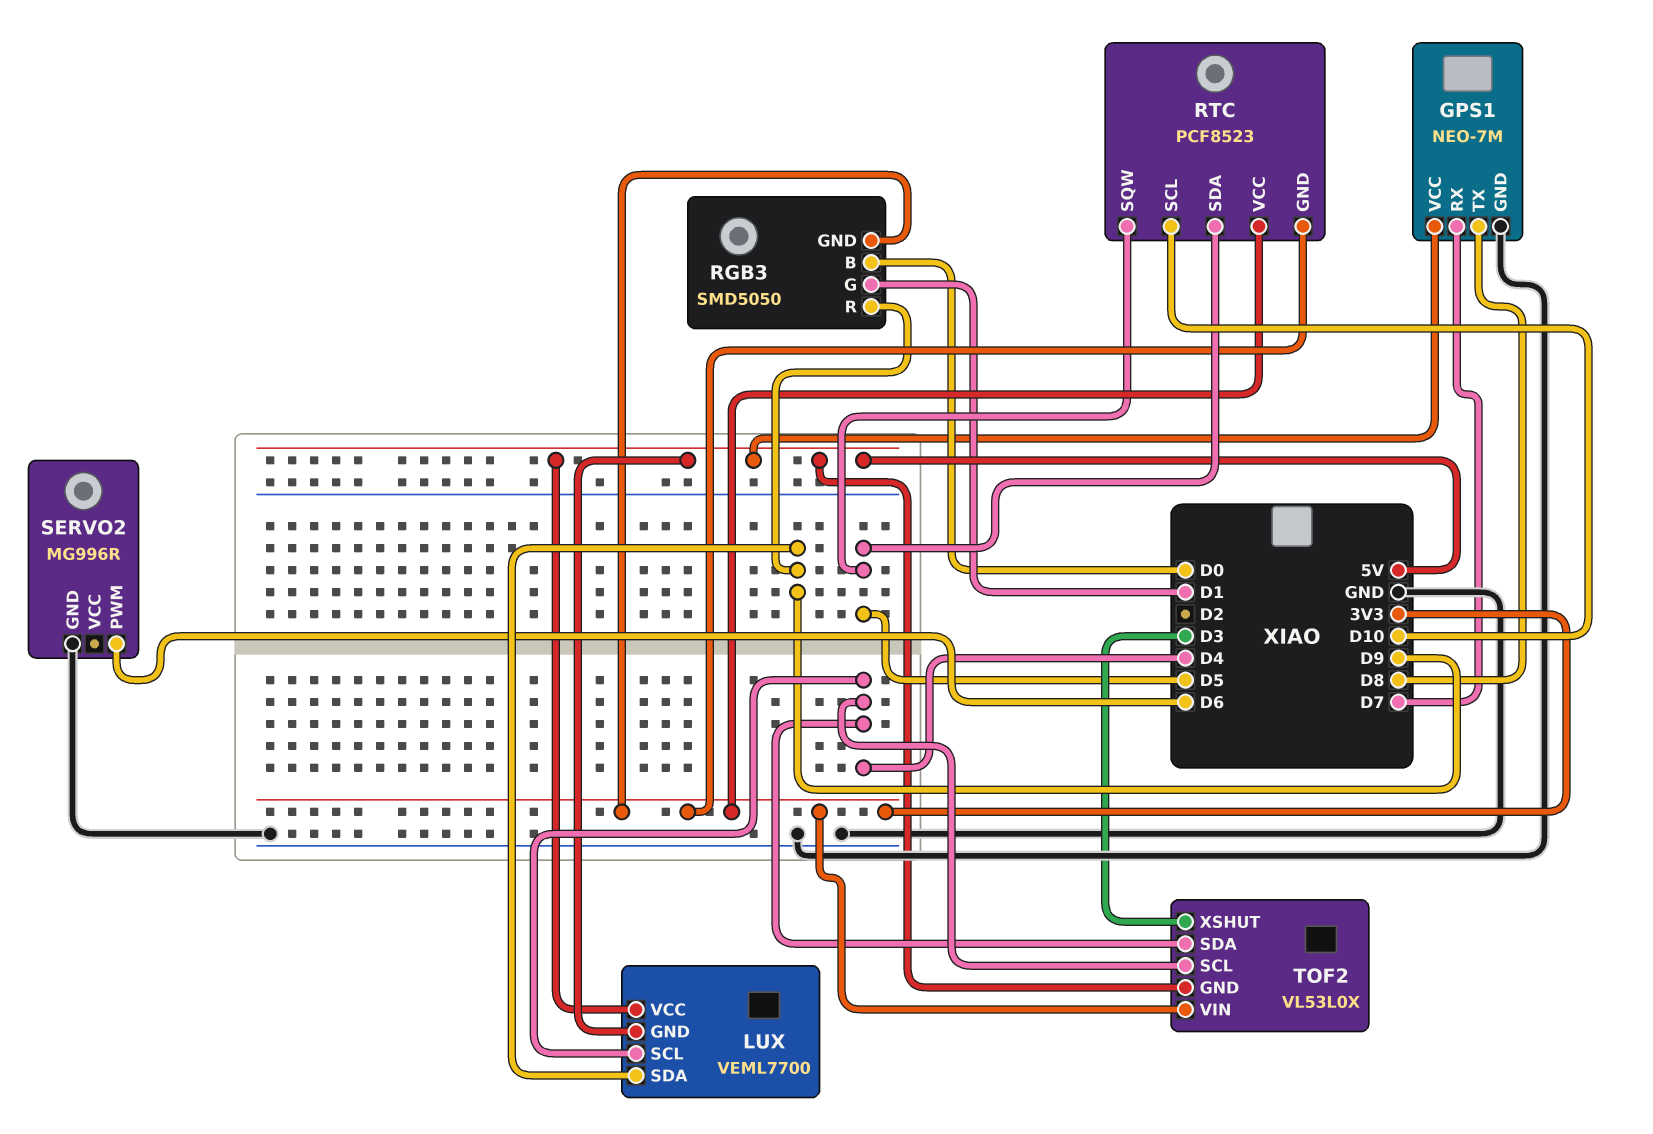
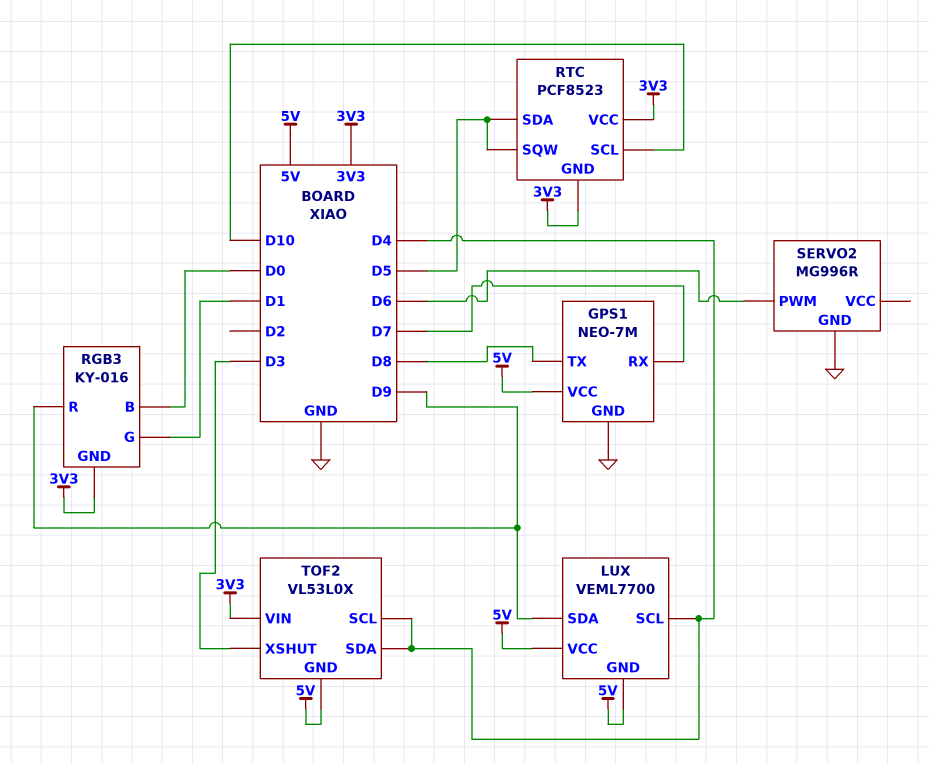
RGB3: SMD5050 -> KY-016

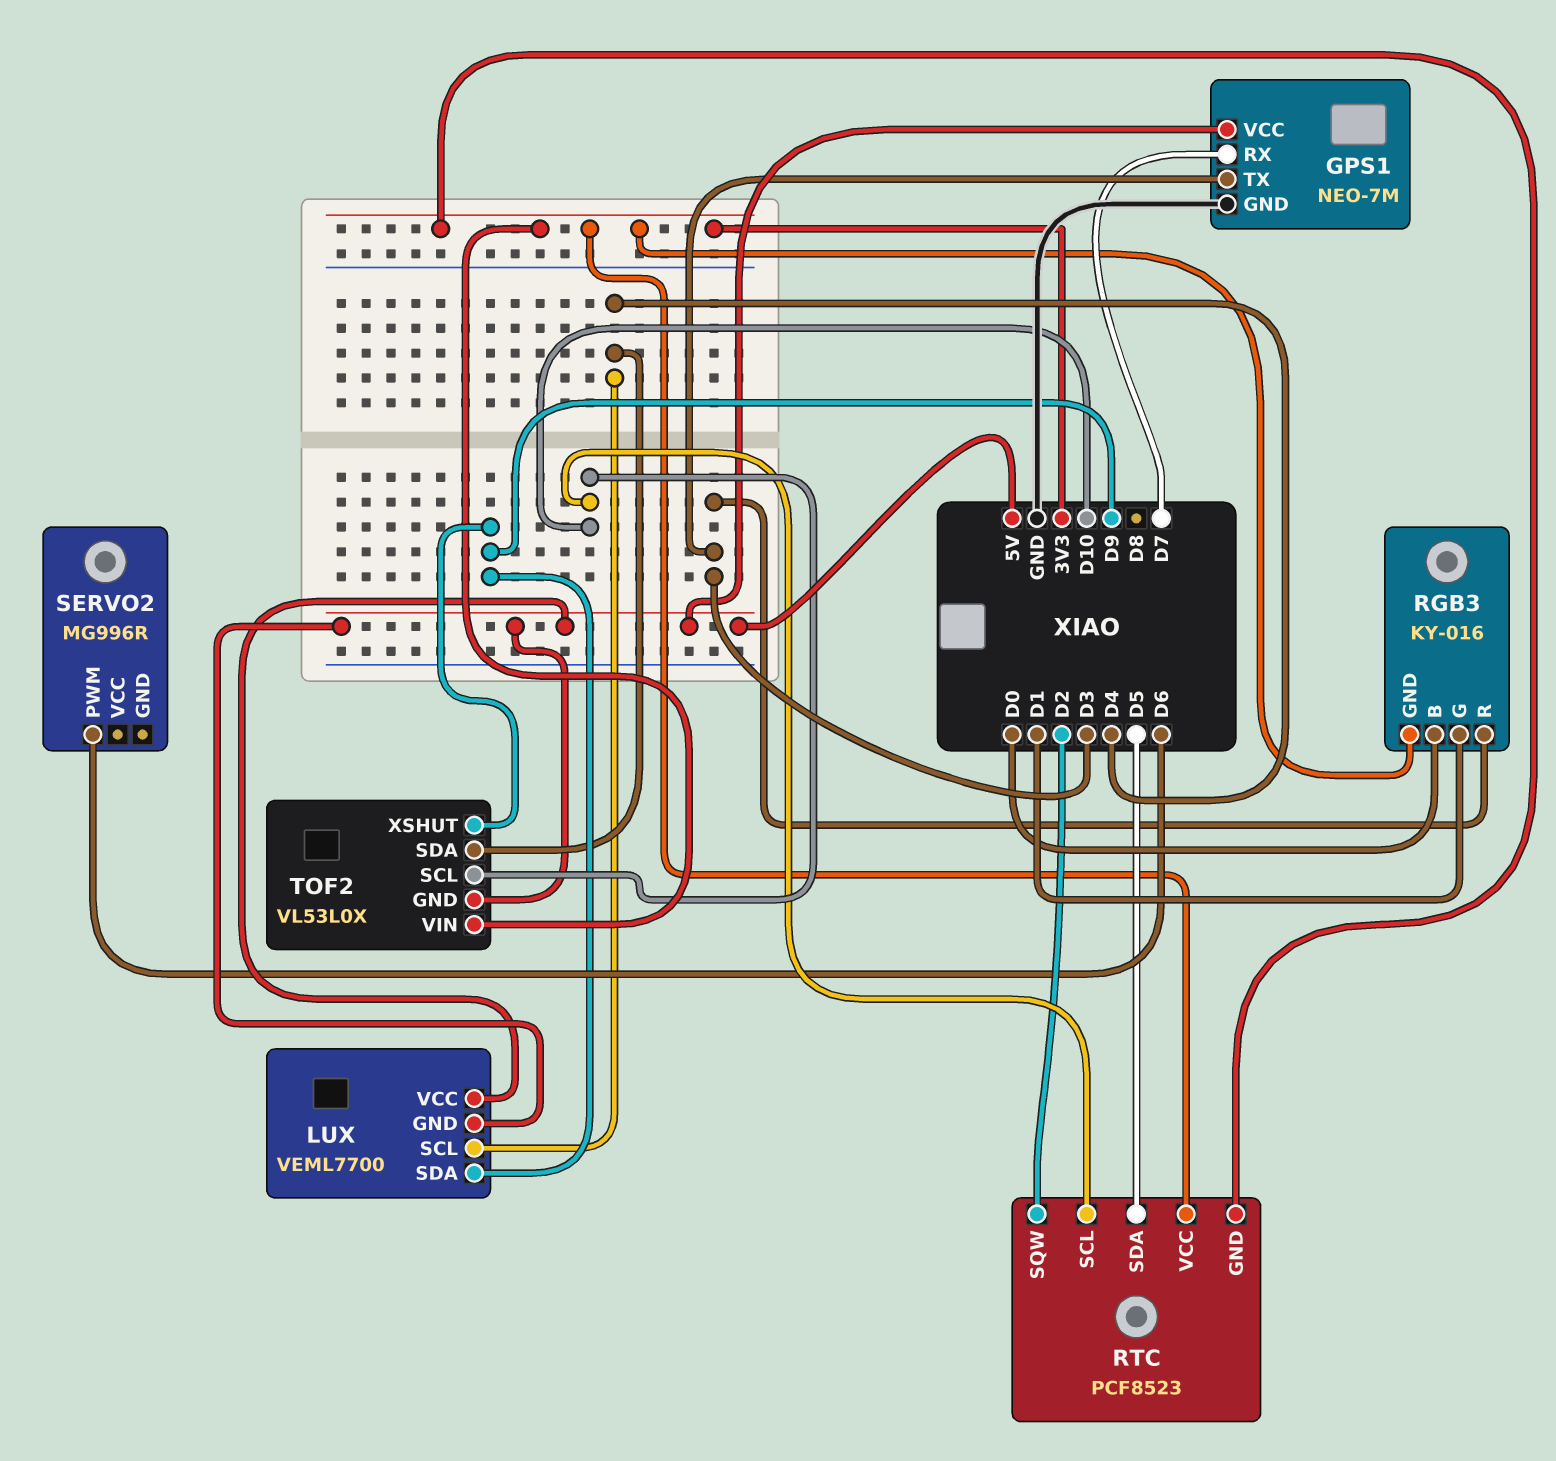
GPS1 pin TX: D8 -> D3
RGB3 pin R: D9 -> D3
RTC pin SQW: D5 -> D2
SERVO2 pin GND: GND -> none
TOF2 pin SCL: D4 -> D10
TOF2 pin XSHUT: D3 -> D9

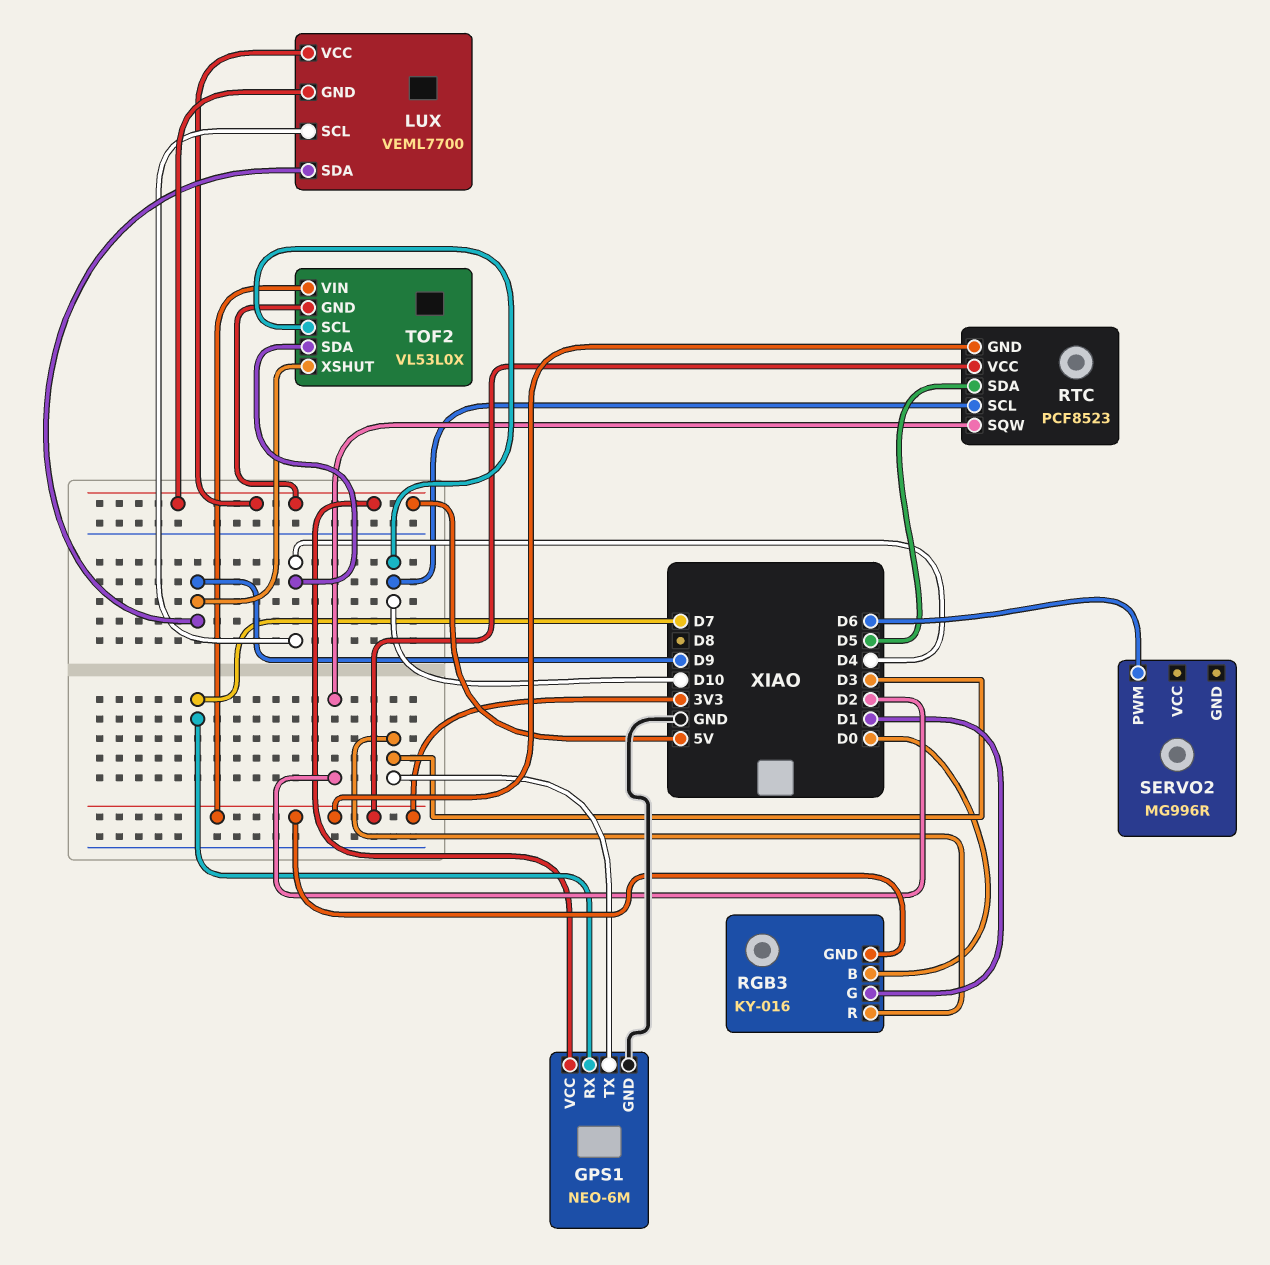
GPS1: NEO-7M -> NEO-6M

